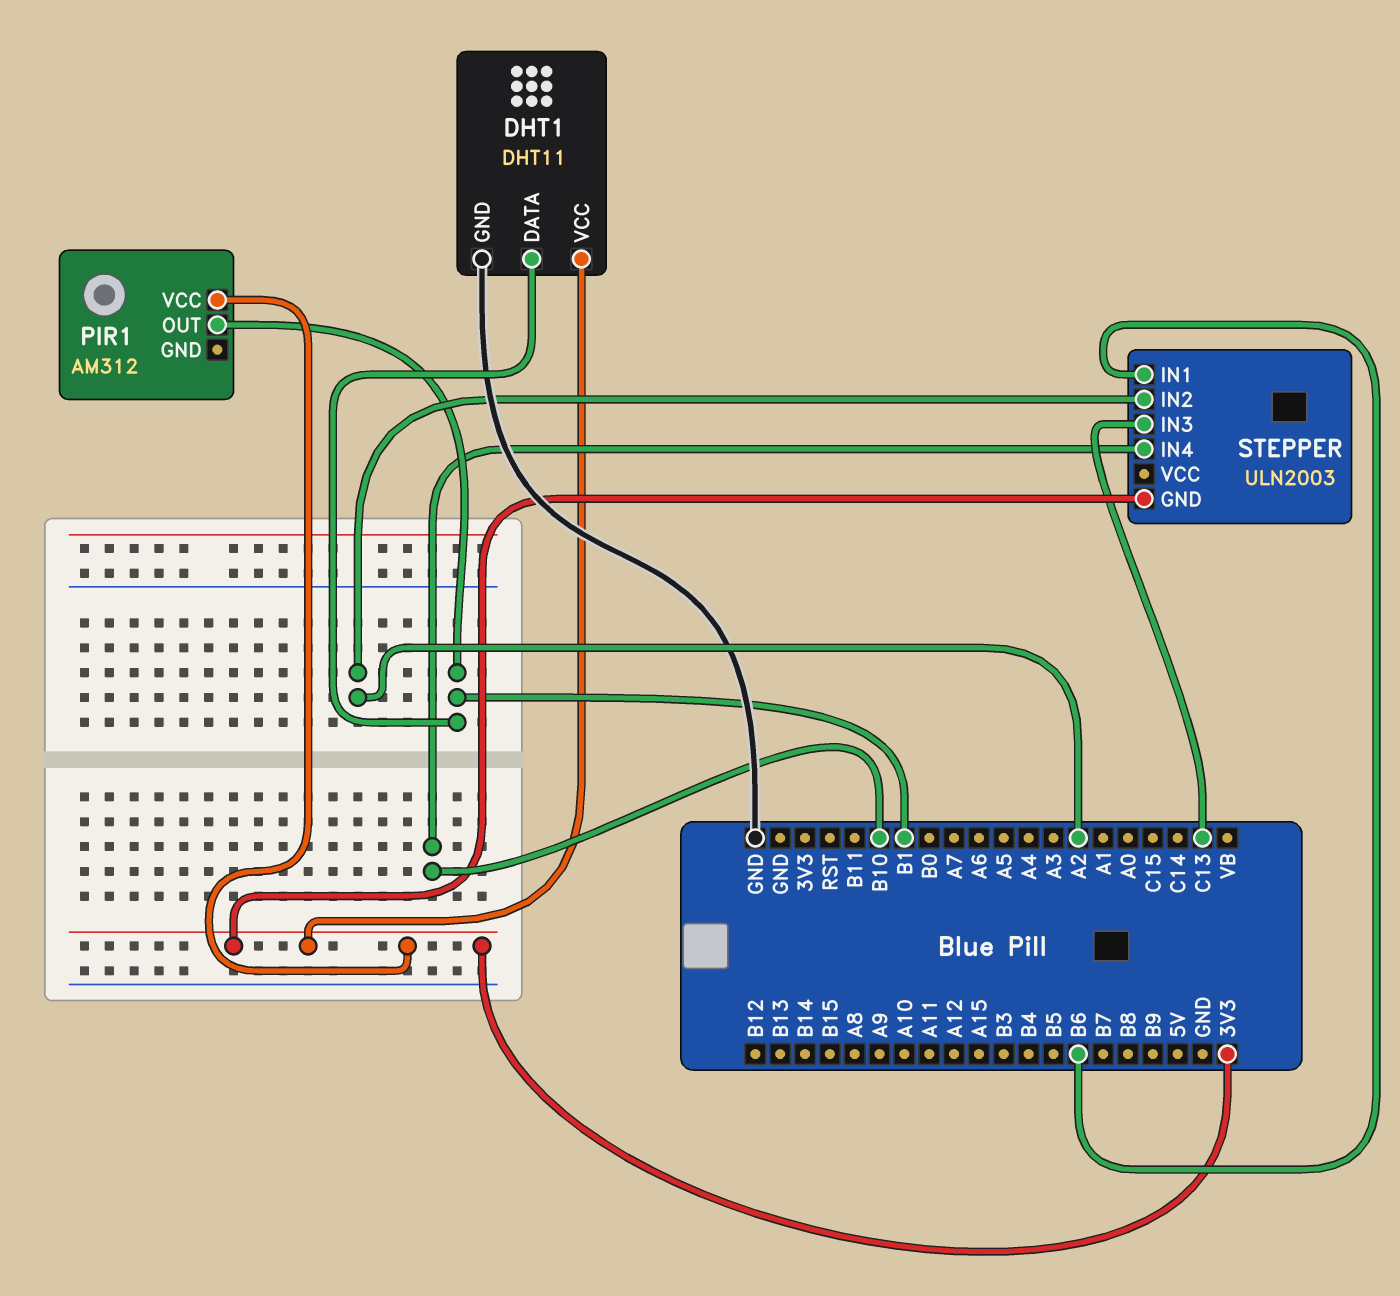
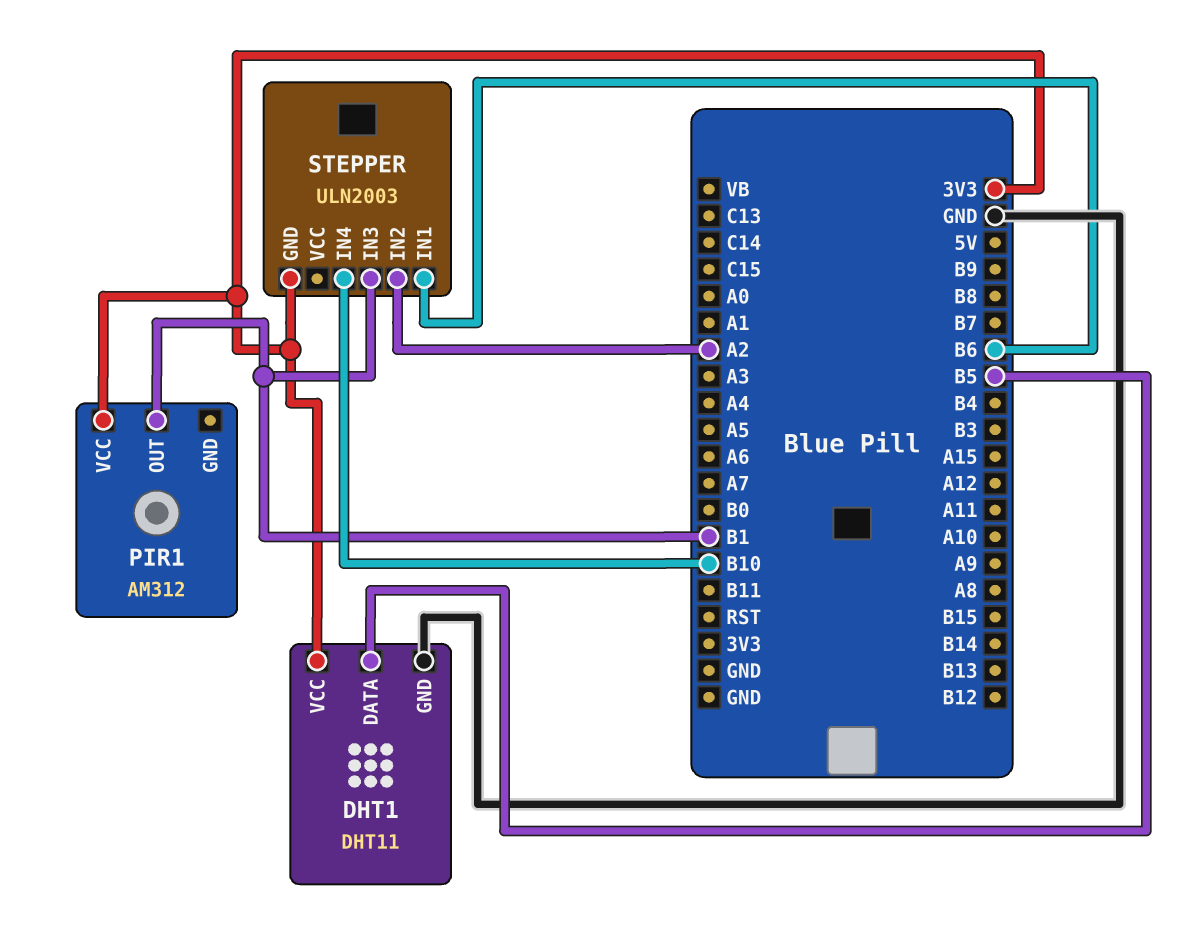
DHT1 pin DATA: B1 -> B5
STEPPER pin IN3: C13 -> B1

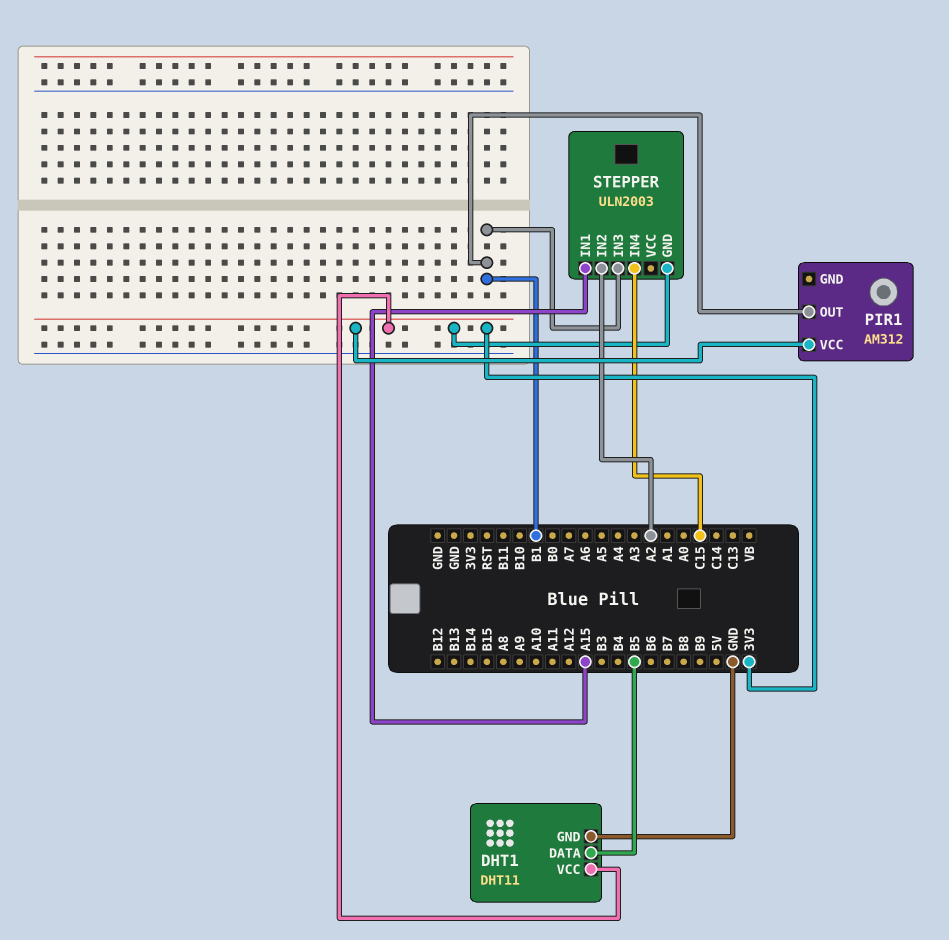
STEPPER pin IN1: B6 -> A15
STEPPER pin IN4: B10 -> C15

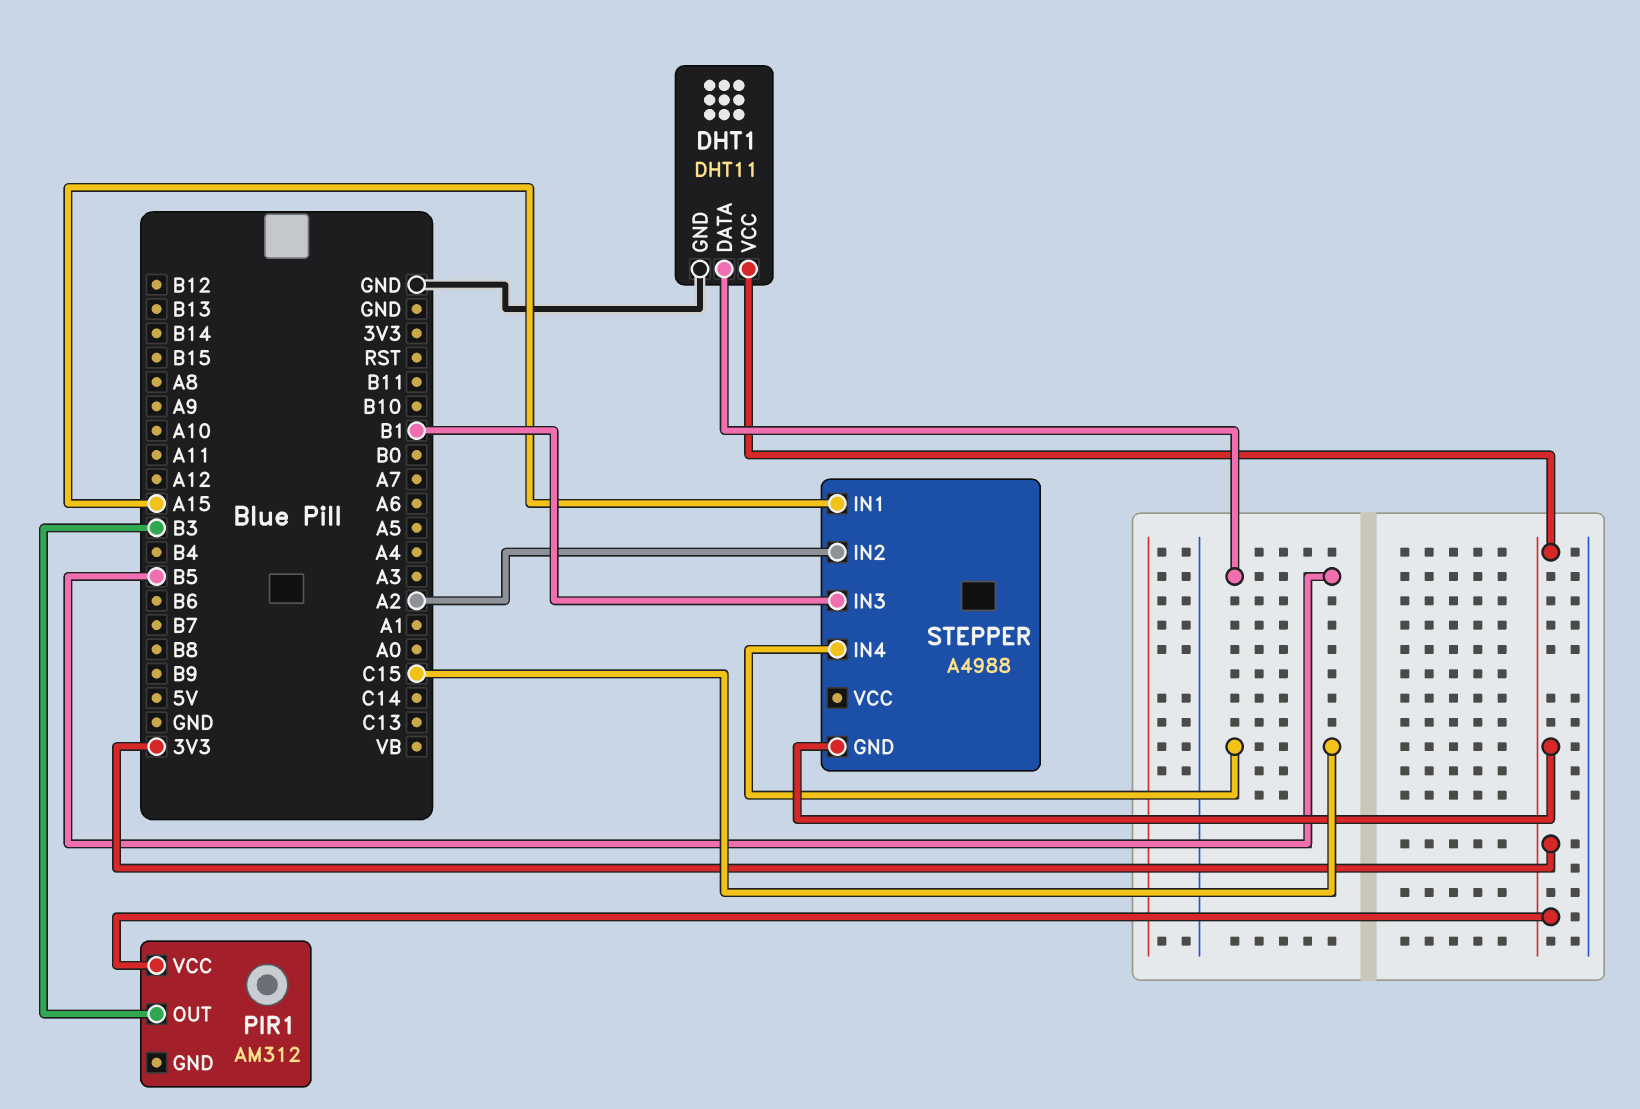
PIR1 pin OUT: B1 -> B3
STEPPER: ULN2003 -> A4988

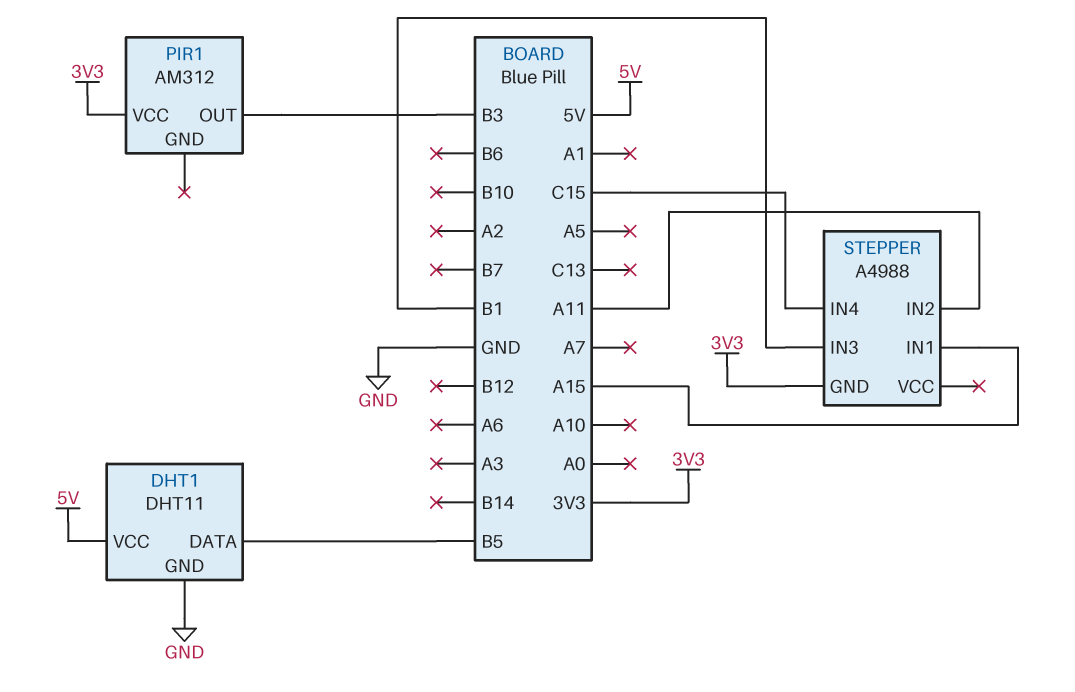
DHT1 pin VCC: 3V3 -> 5V
STEPPER pin IN2: A2 -> A11

